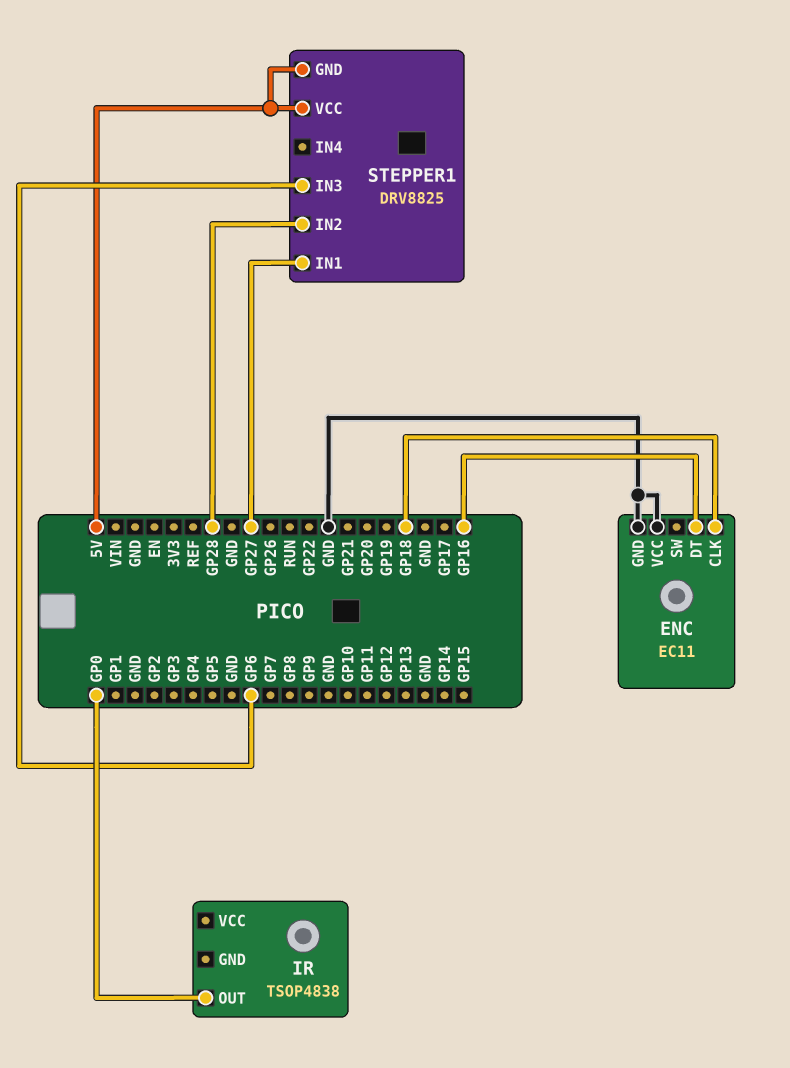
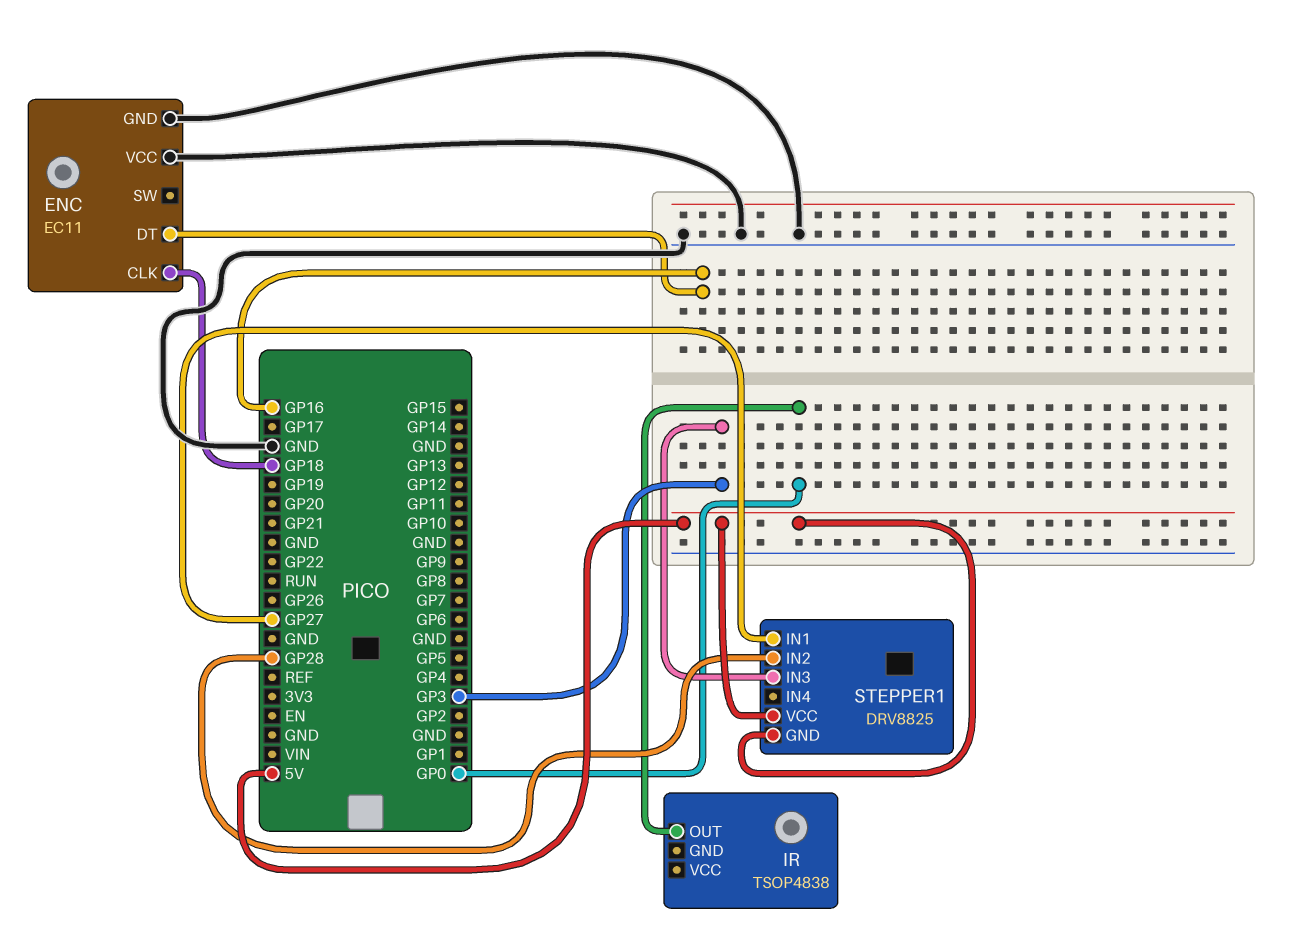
STEPPER1 pin IN3: GP6 -> GP3

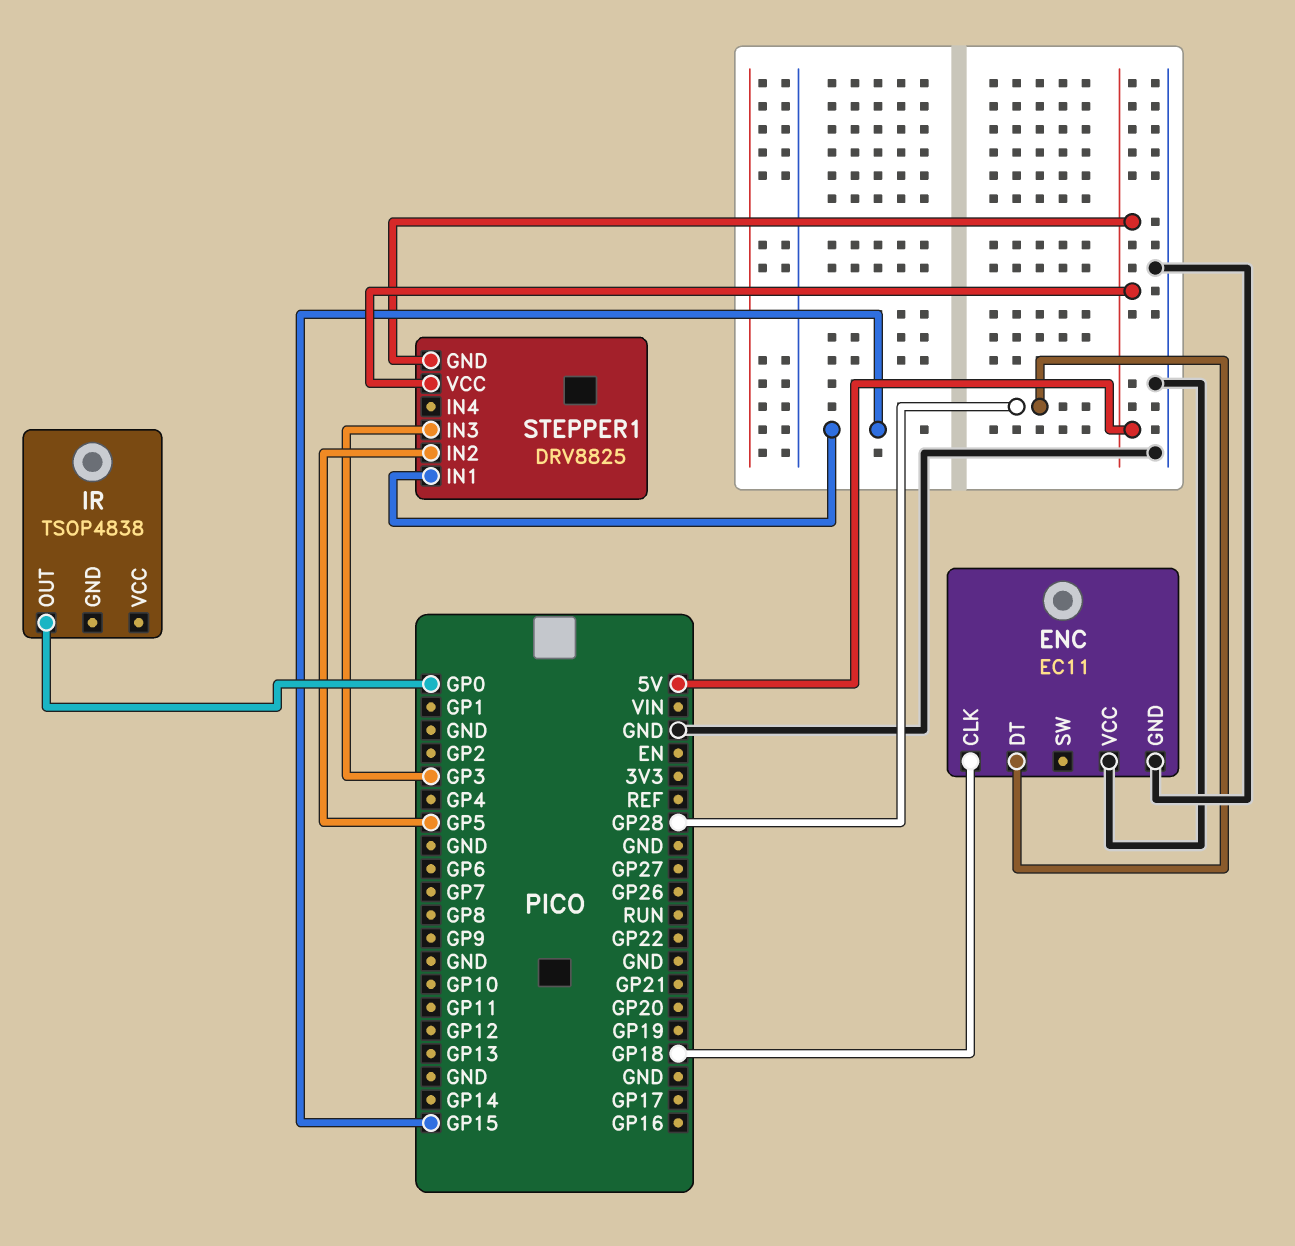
ENC pin DT: GP16 -> GP28
STEPPER1 pin IN1: GP27 -> GP15
STEPPER1 pin IN2: GP28 -> GP5

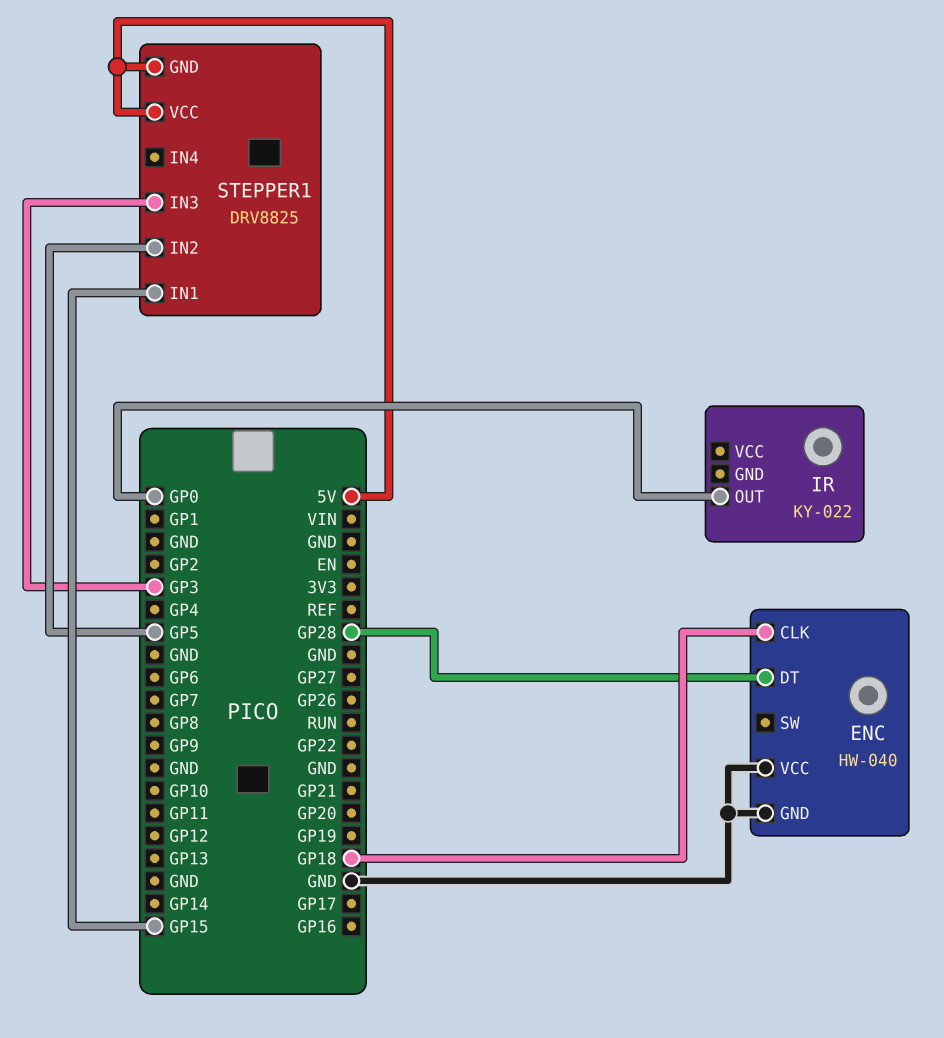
ENC: EC11 -> HW-040
IR: TSOP4838 -> KY-022

